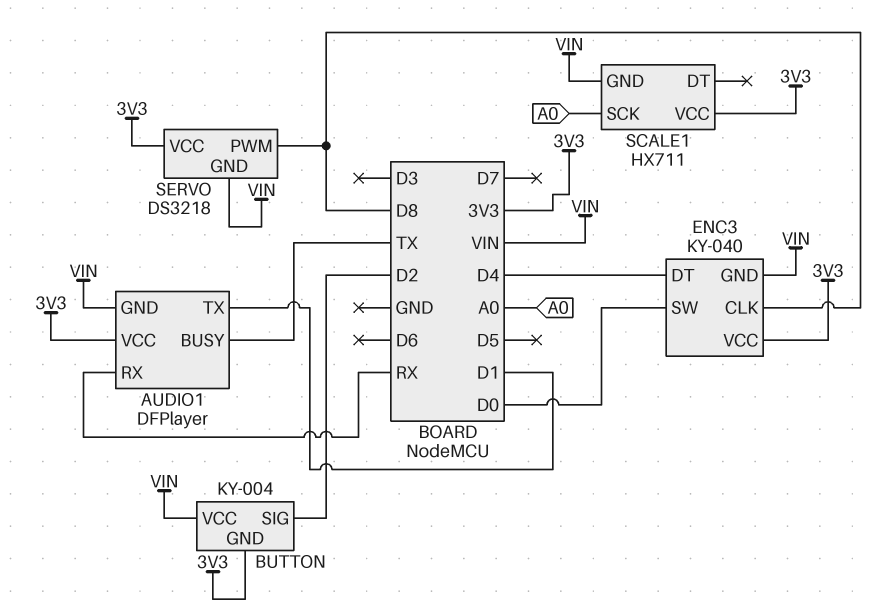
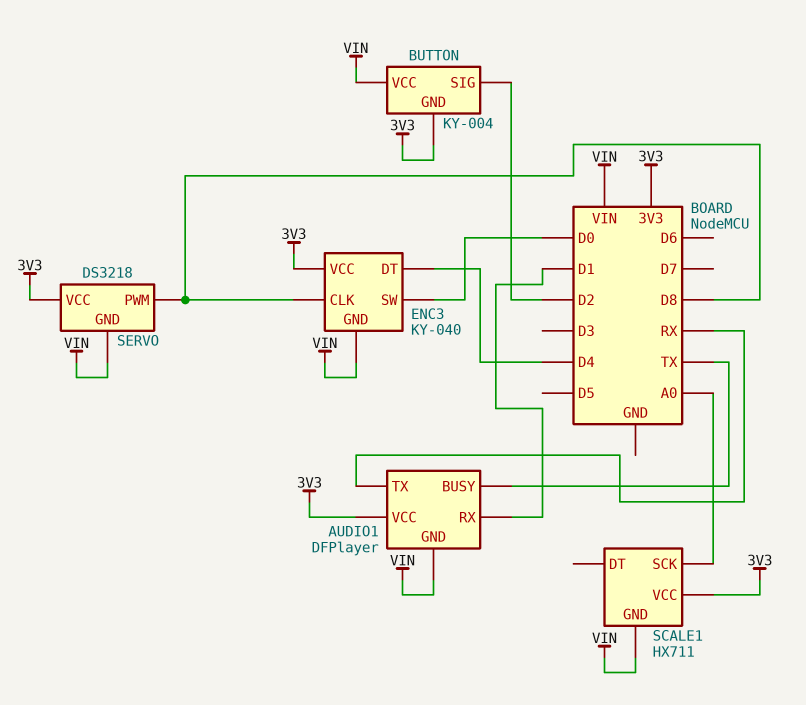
AUDIO1 pin RX: RX -> D1
AUDIO1 pin TX: D1 -> RX

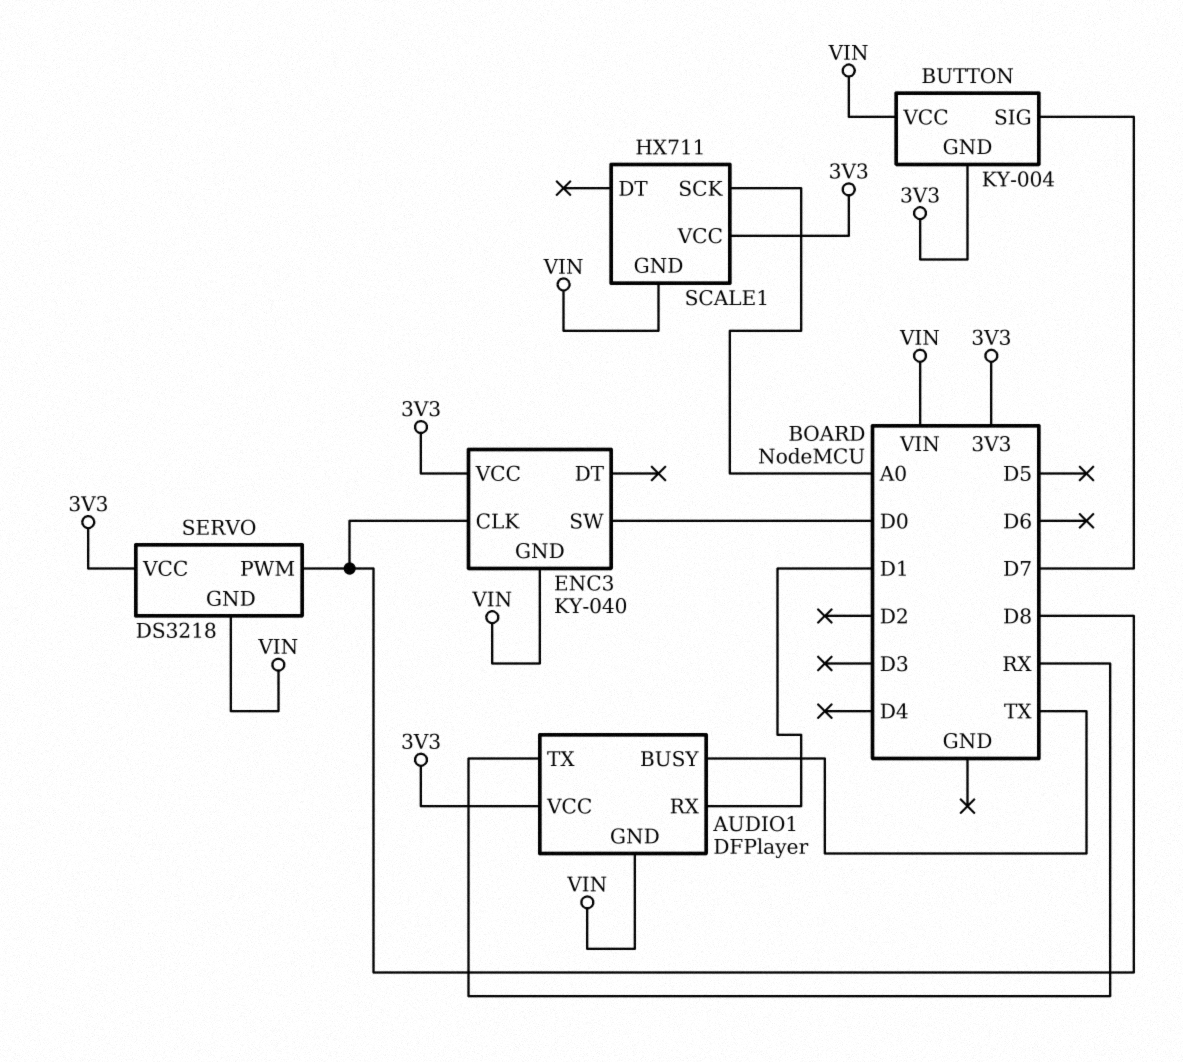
BUTTON pin SIG: D2 -> D7
ENC3 pin DT: D4 -> none

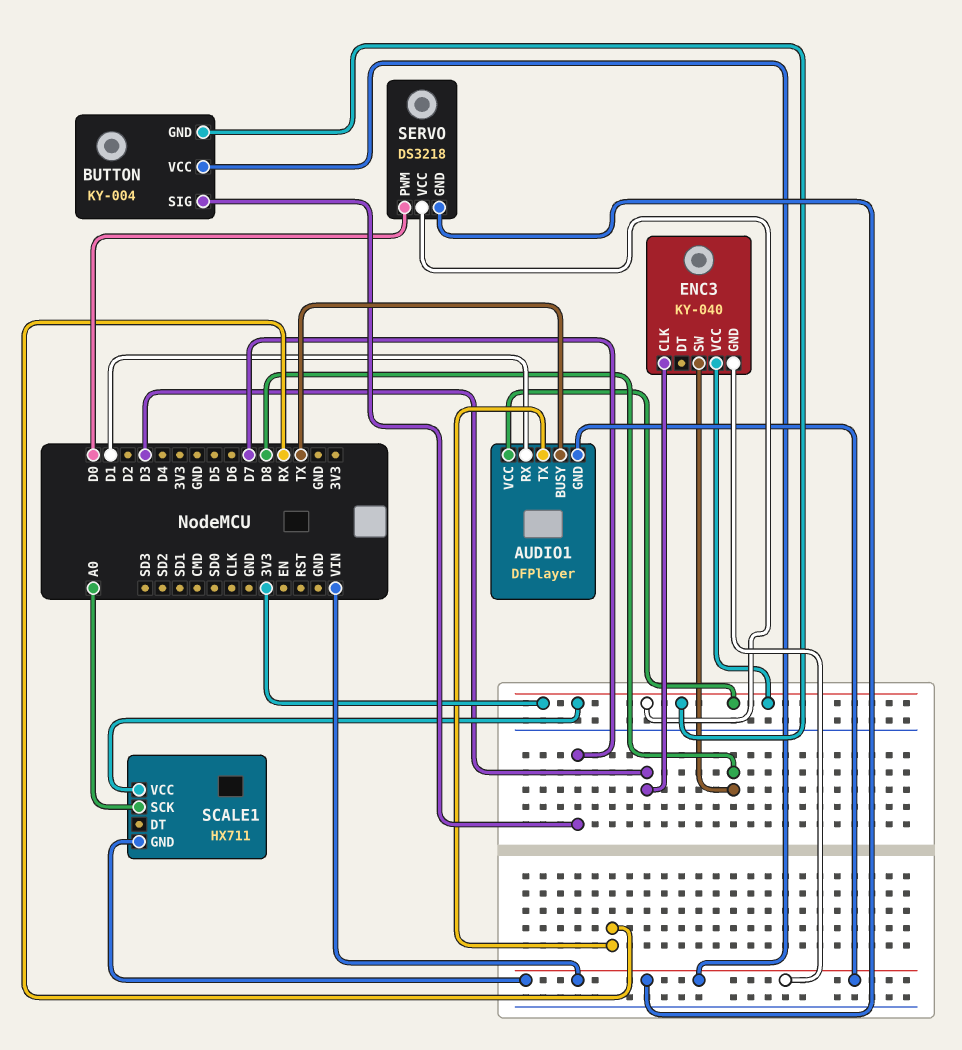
ENC3 pin CLK: D8 -> D3
ENC3 pin SW: D0 -> D8
SERVO pin PWM: D8 -> D0

